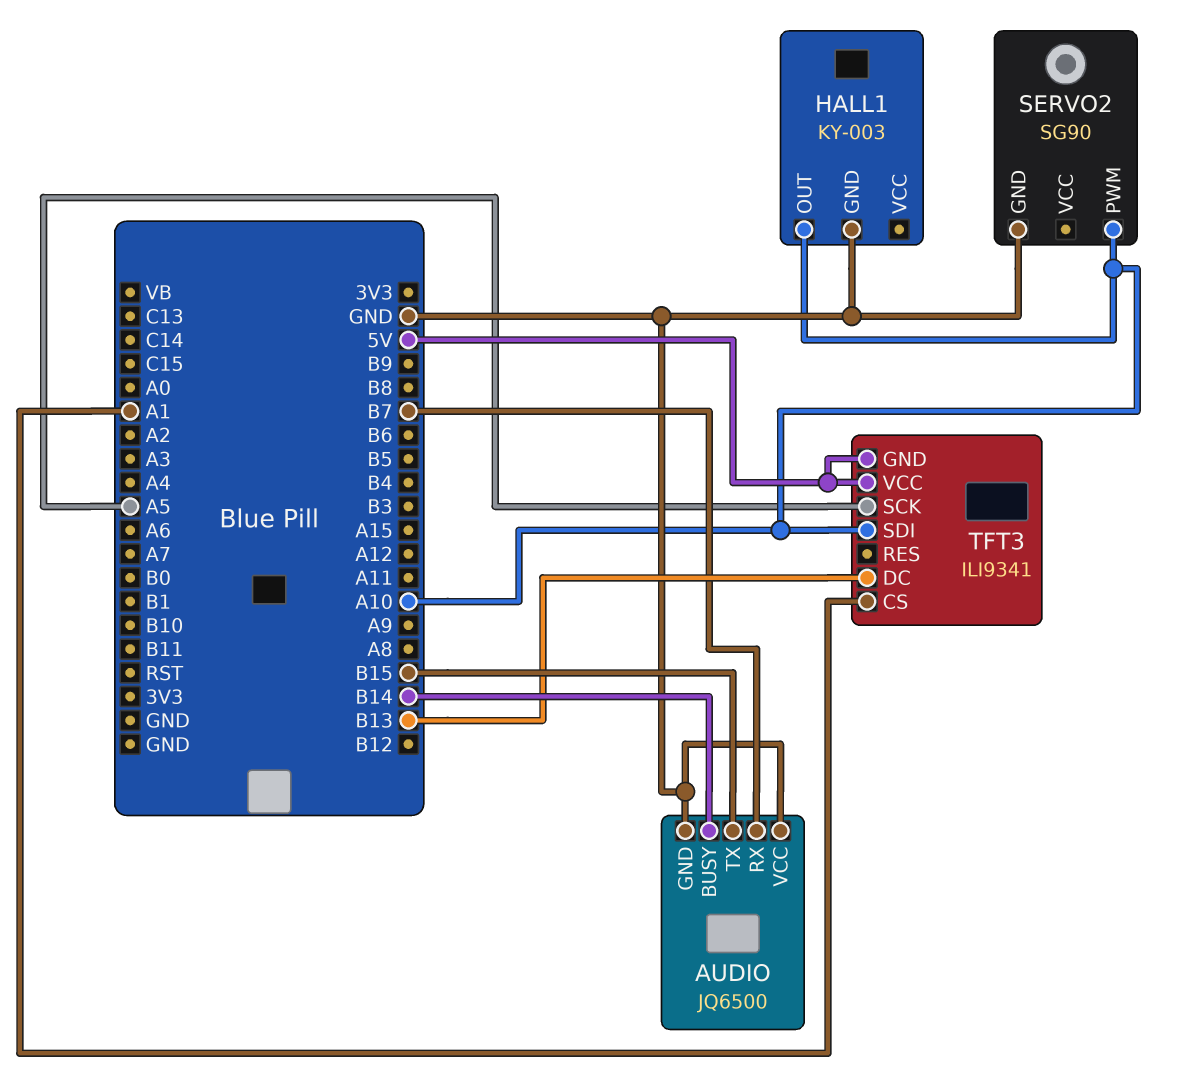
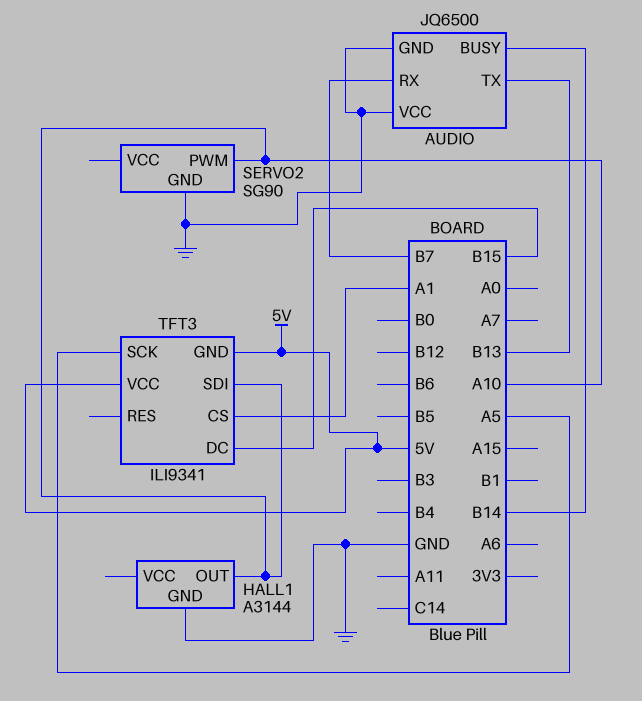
AUDIO pin TX: B15 -> B13
HALL1: KY-003 -> A3144
TFT3 pin DC: B13 -> B15

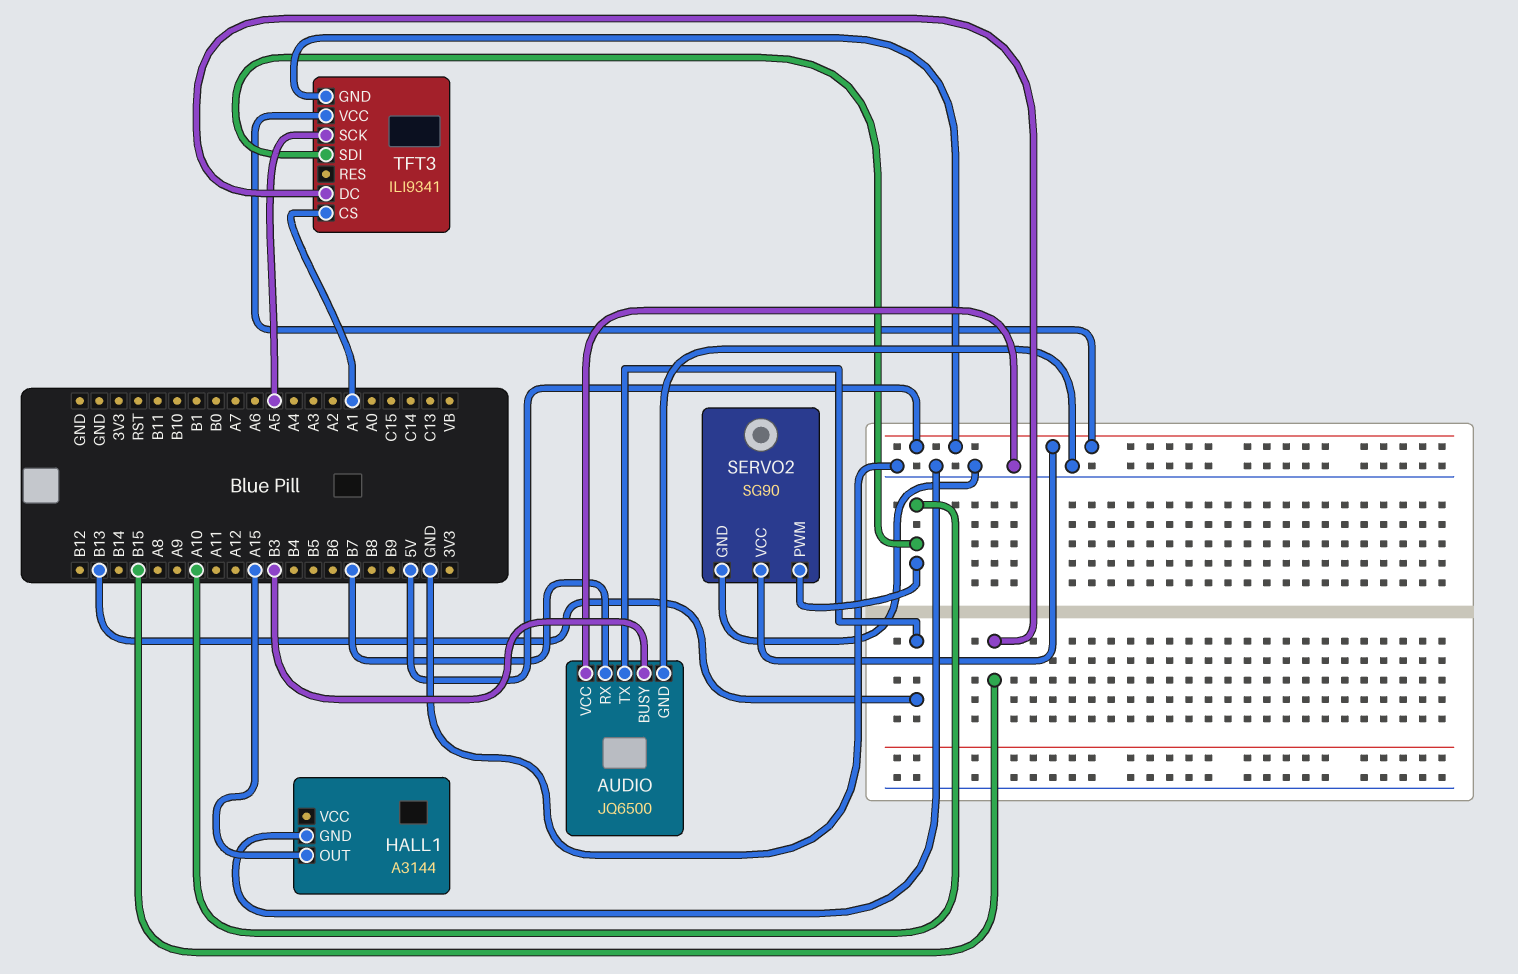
AUDIO pin BUSY: B14 -> B3
HALL1 pin OUT: A10 -> A15
SERVO2 pin VCC: none -> 5V

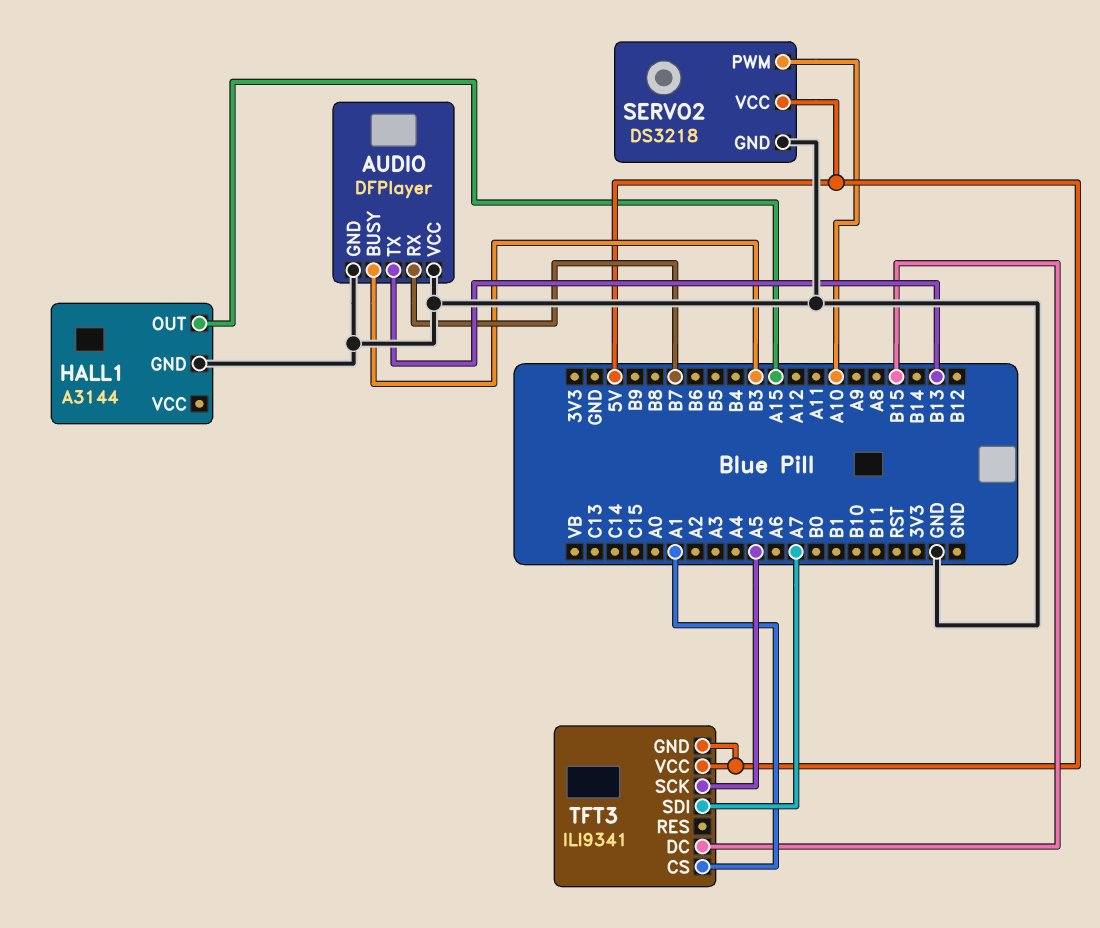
AUDIO: JQ6500 -> DFPlayer
SERVO2: SG90 -> DS3218
TFT3 pin SDI: A10 -> A7

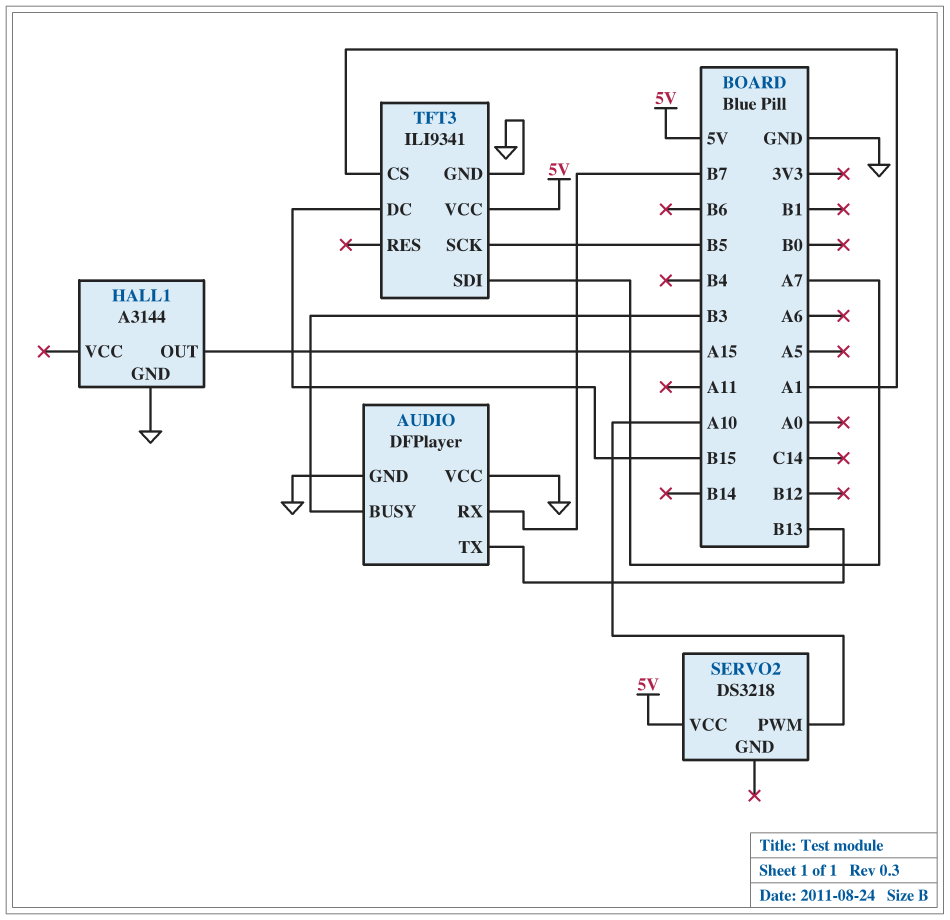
SERVO2 pin GND: GND -> none
TFT3 pin GND: 5V -> GND
TFT3 pin SCK: A5 -> B5

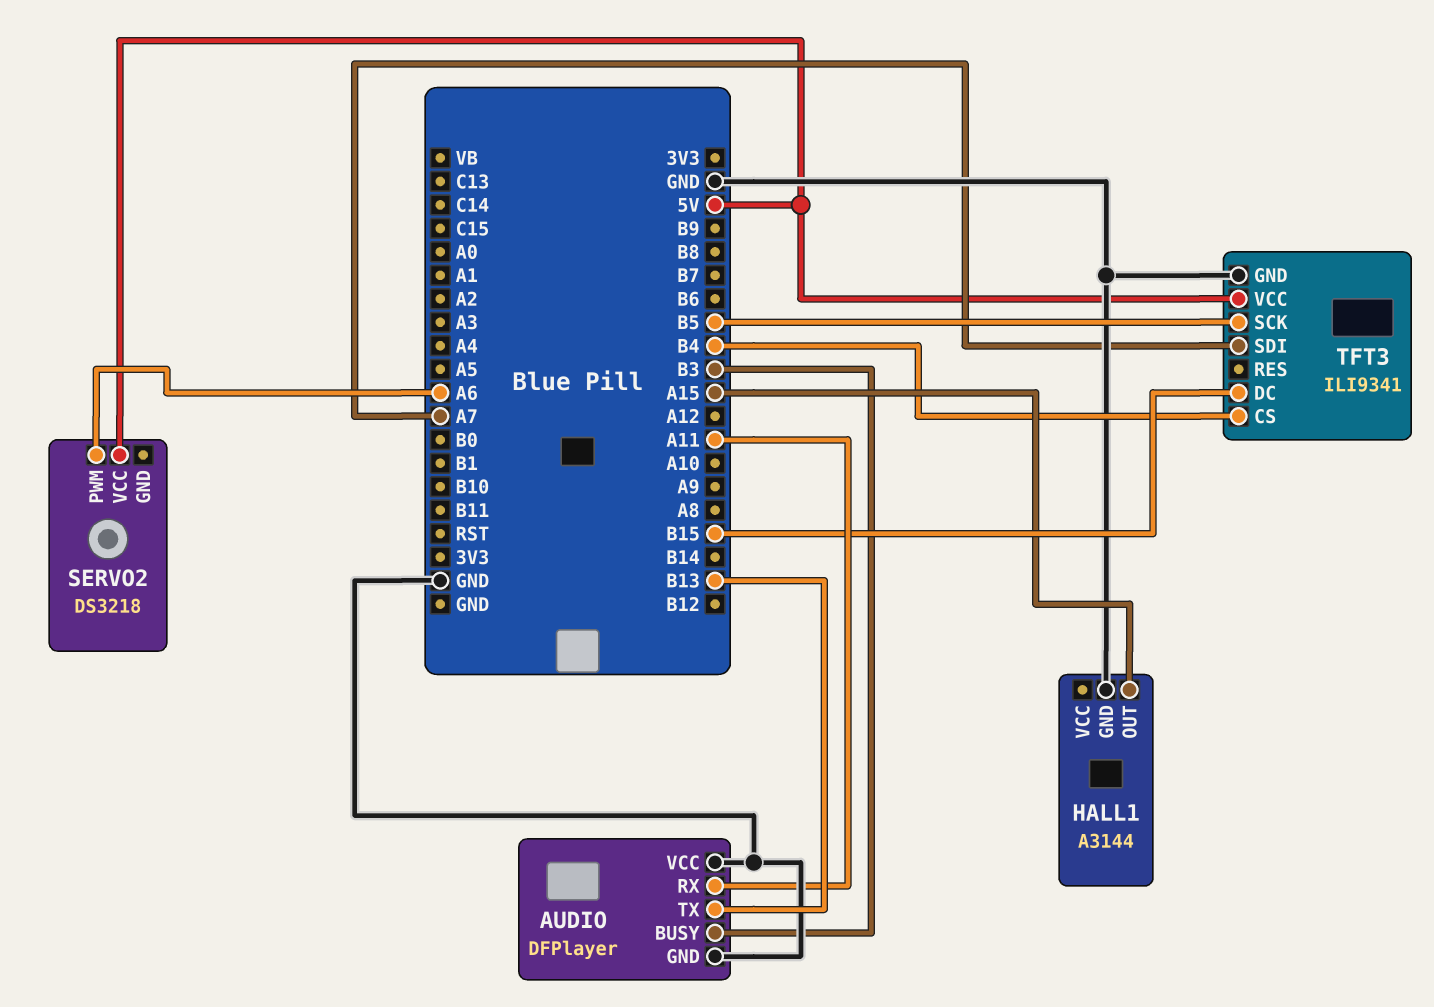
AUDIO pin RX: B7 -> A11
SERVO2 pin PWM: A10 -> A6
TFT3 pin CS: A1 -> B4

